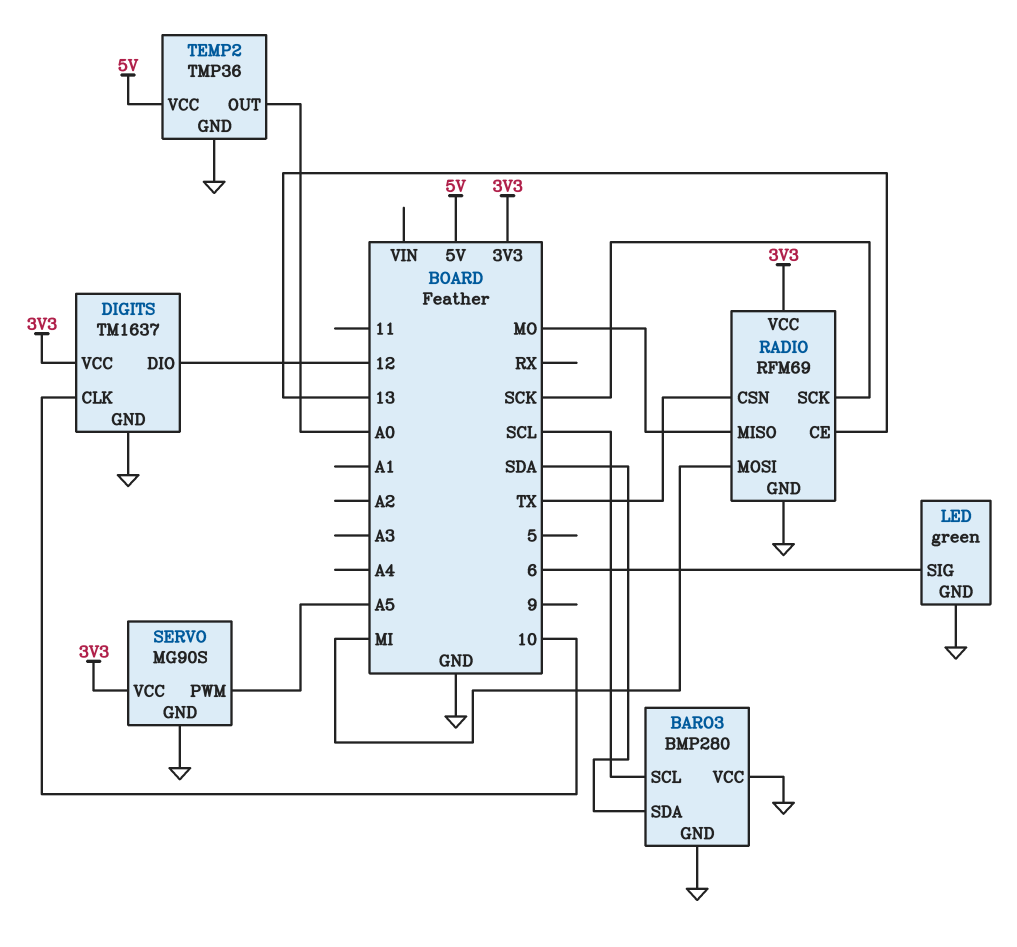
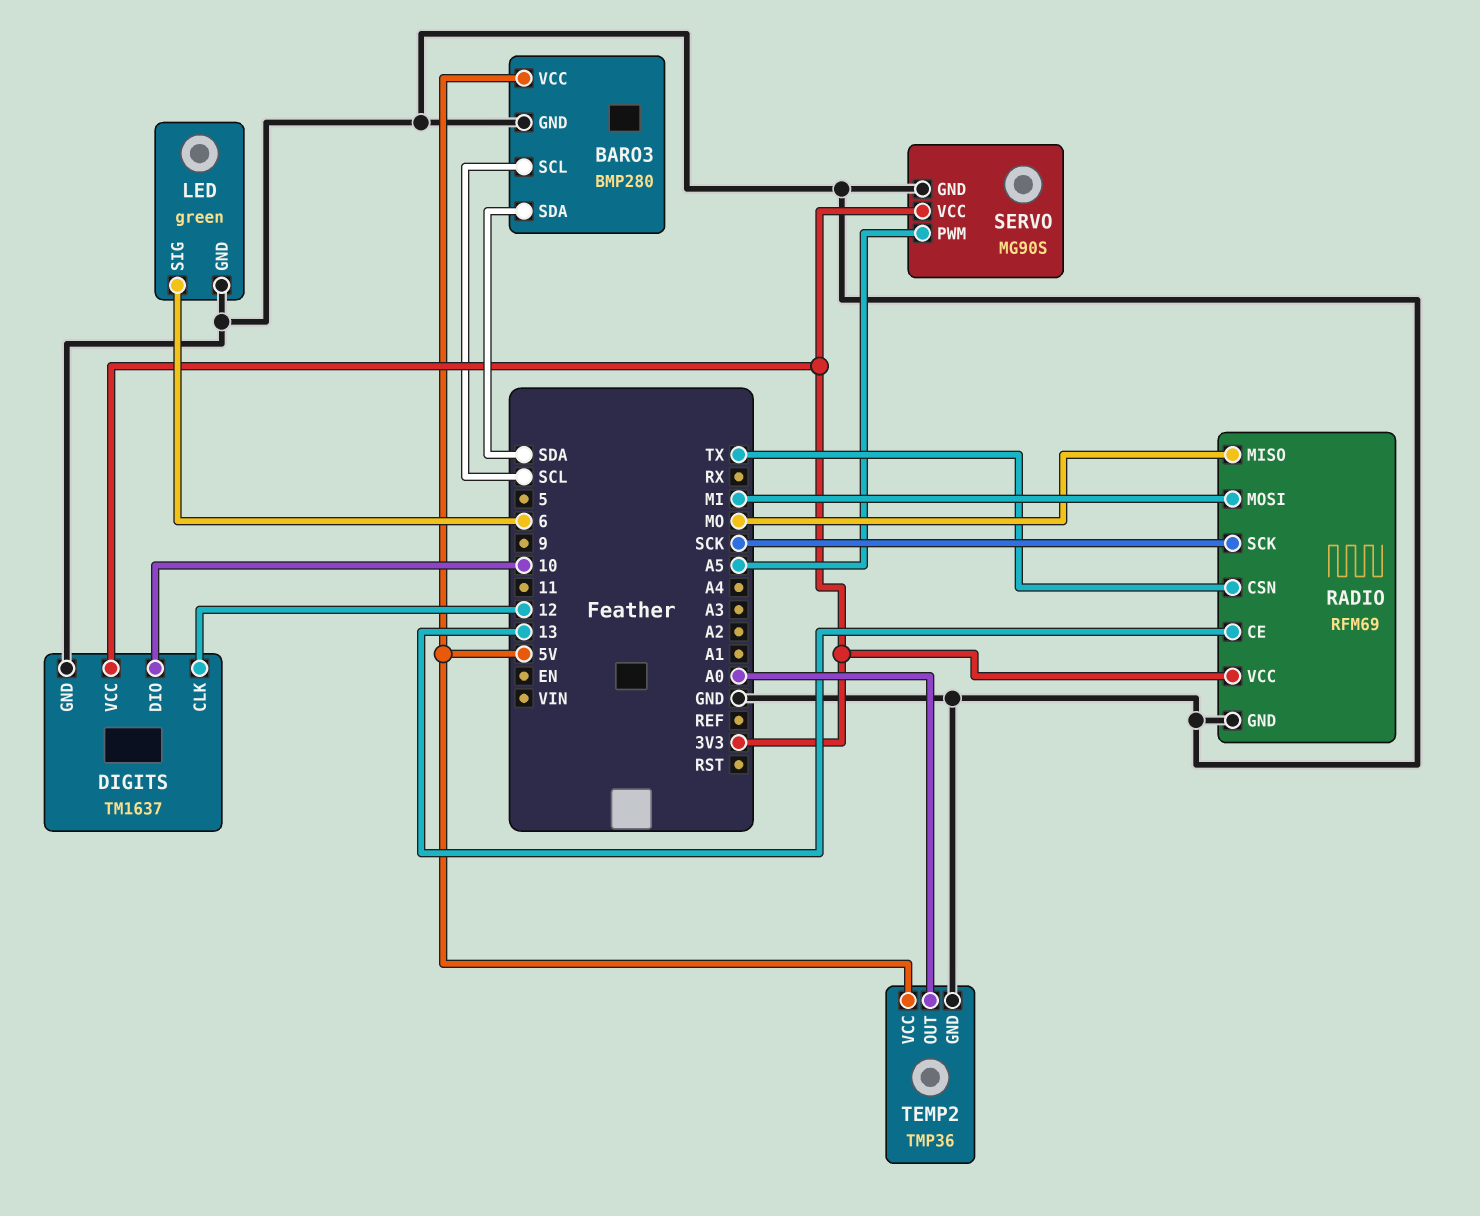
BARO3 pin VCC: GND -> 5V
DIGITS pin CLK: 10 -> 12
DIGITS pin DIO: 12 -> 10

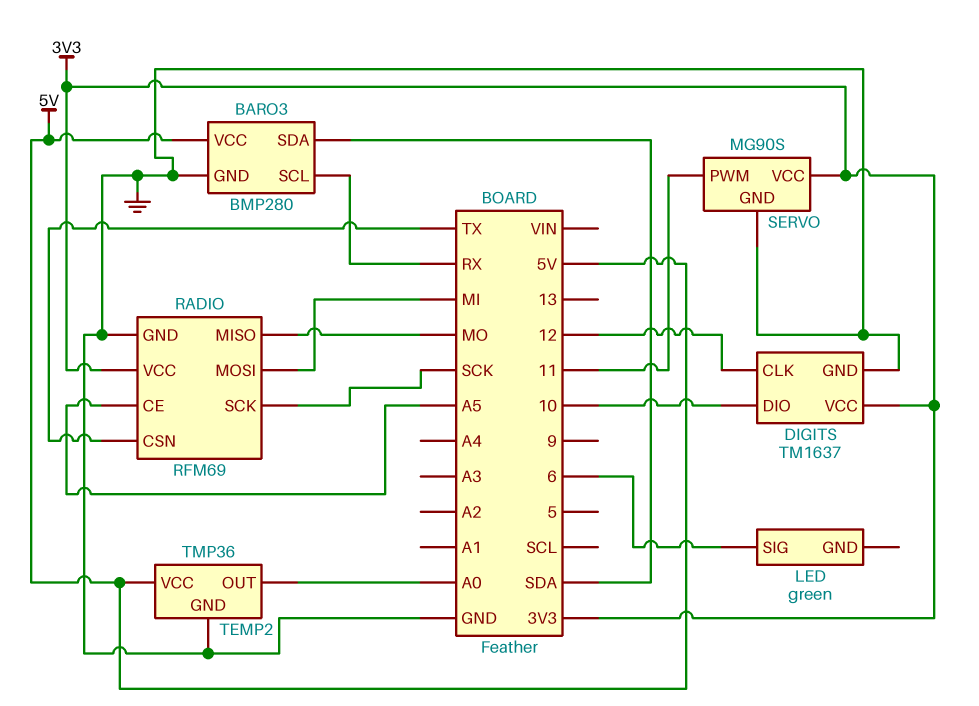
BARO3 pin SCL: SCL -> RX
LED pin GND: GND -> none
RADIO pin CE: 13 -> A5
SERVO pin PWM: A5 -> 11

